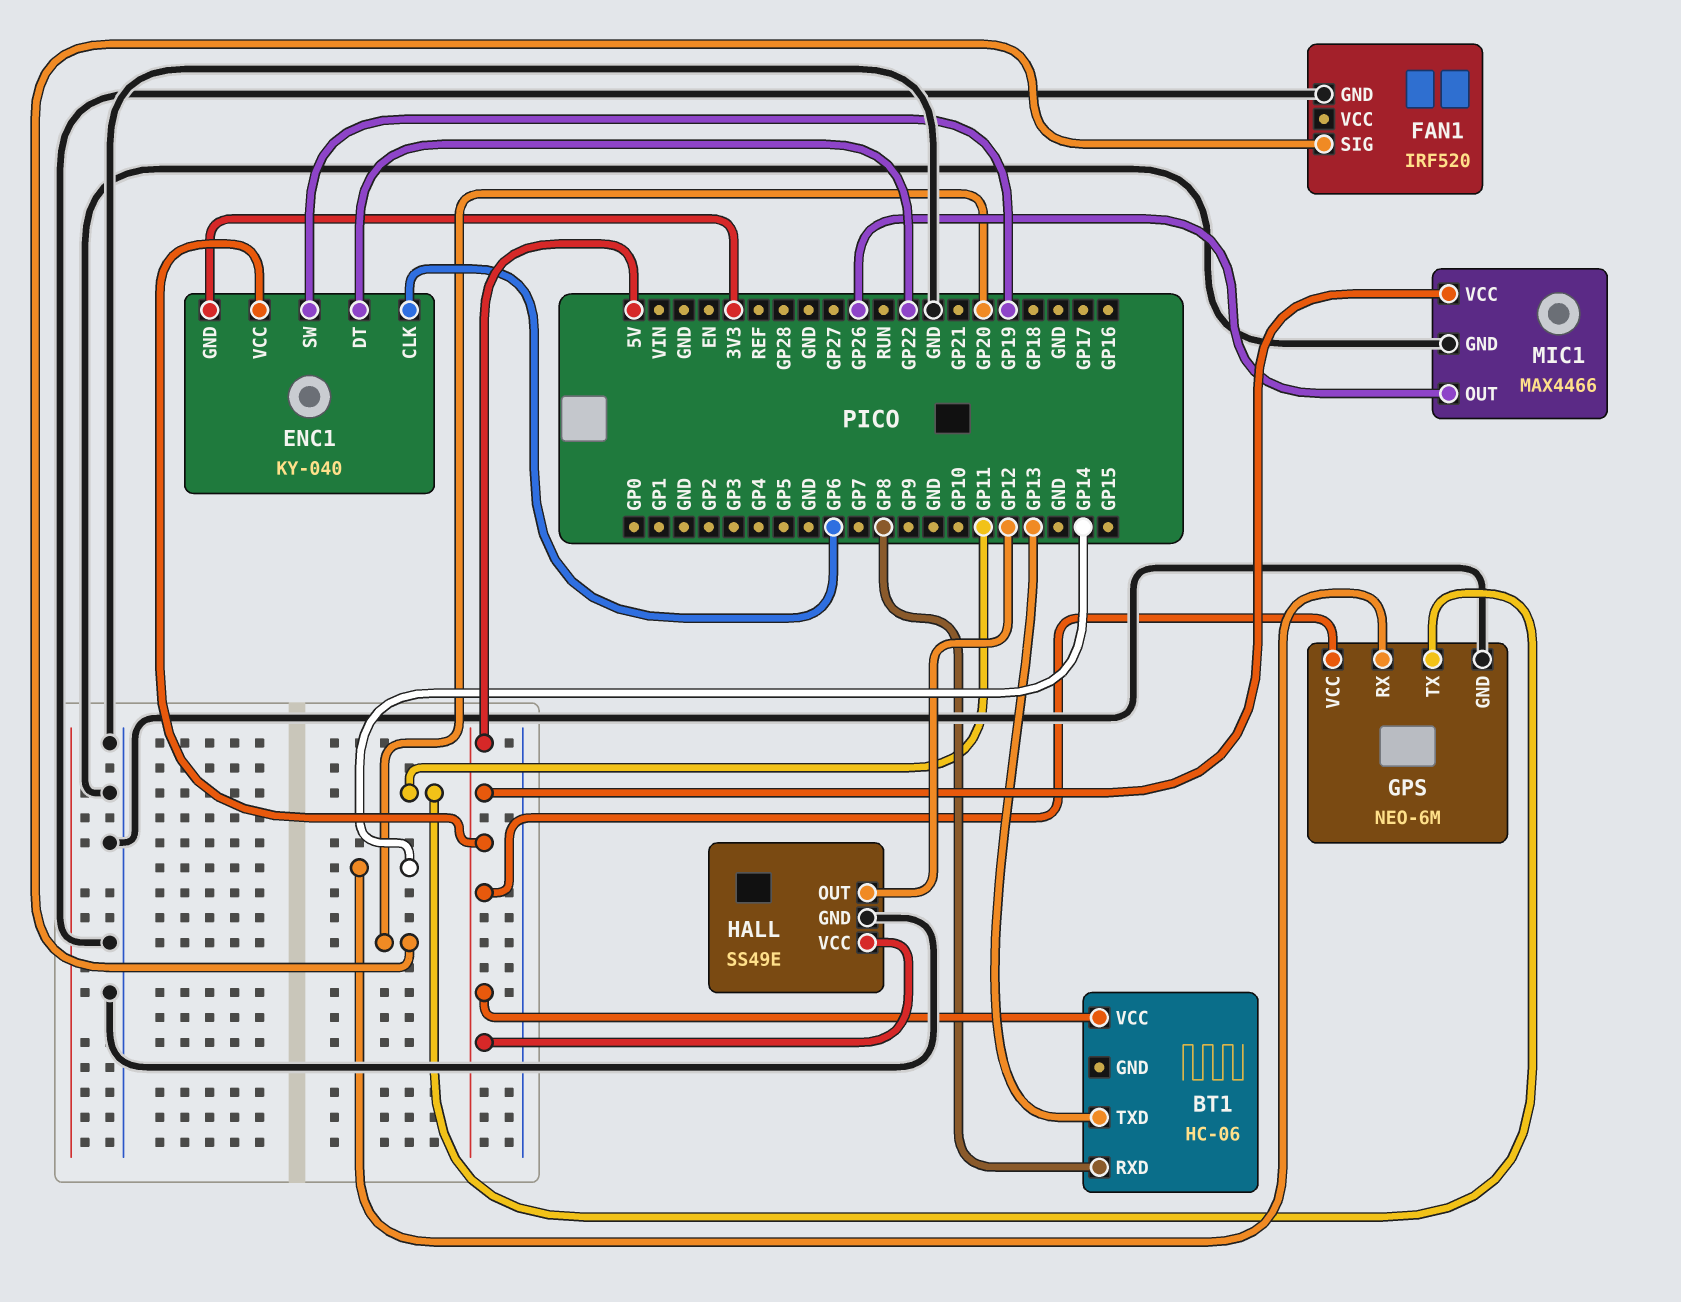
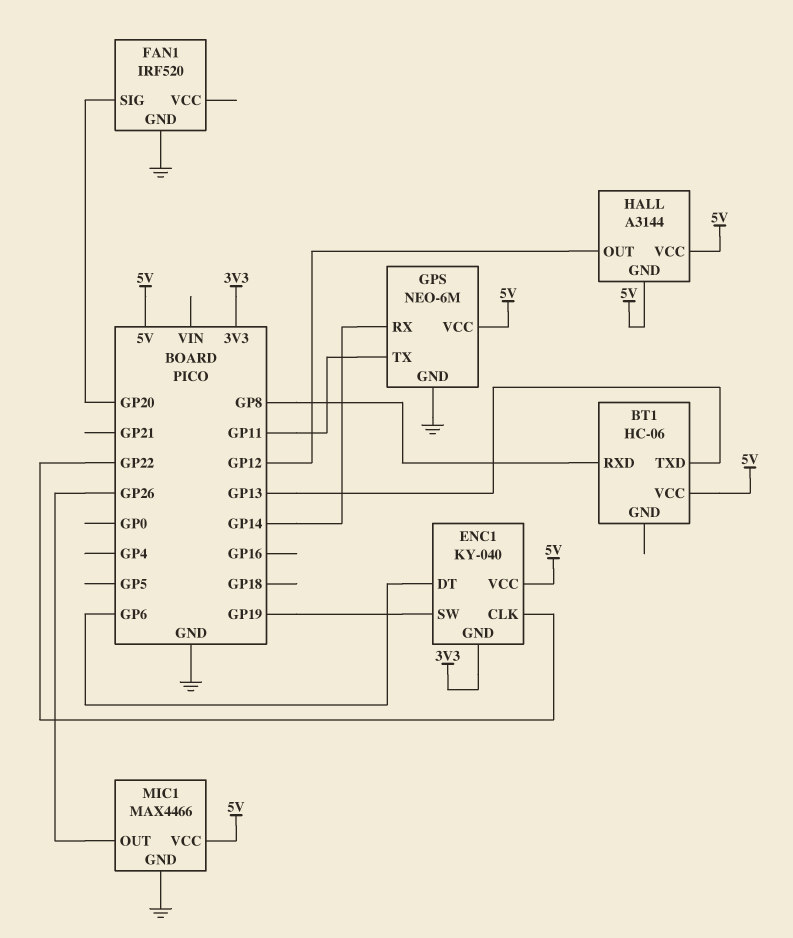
ENC1 pin CLK: GP6 -> GP22
ENC1 pin DT: GP22 -> GP6
HALL: SS49E -> A3144
HALL pin GND: GND -> 5V

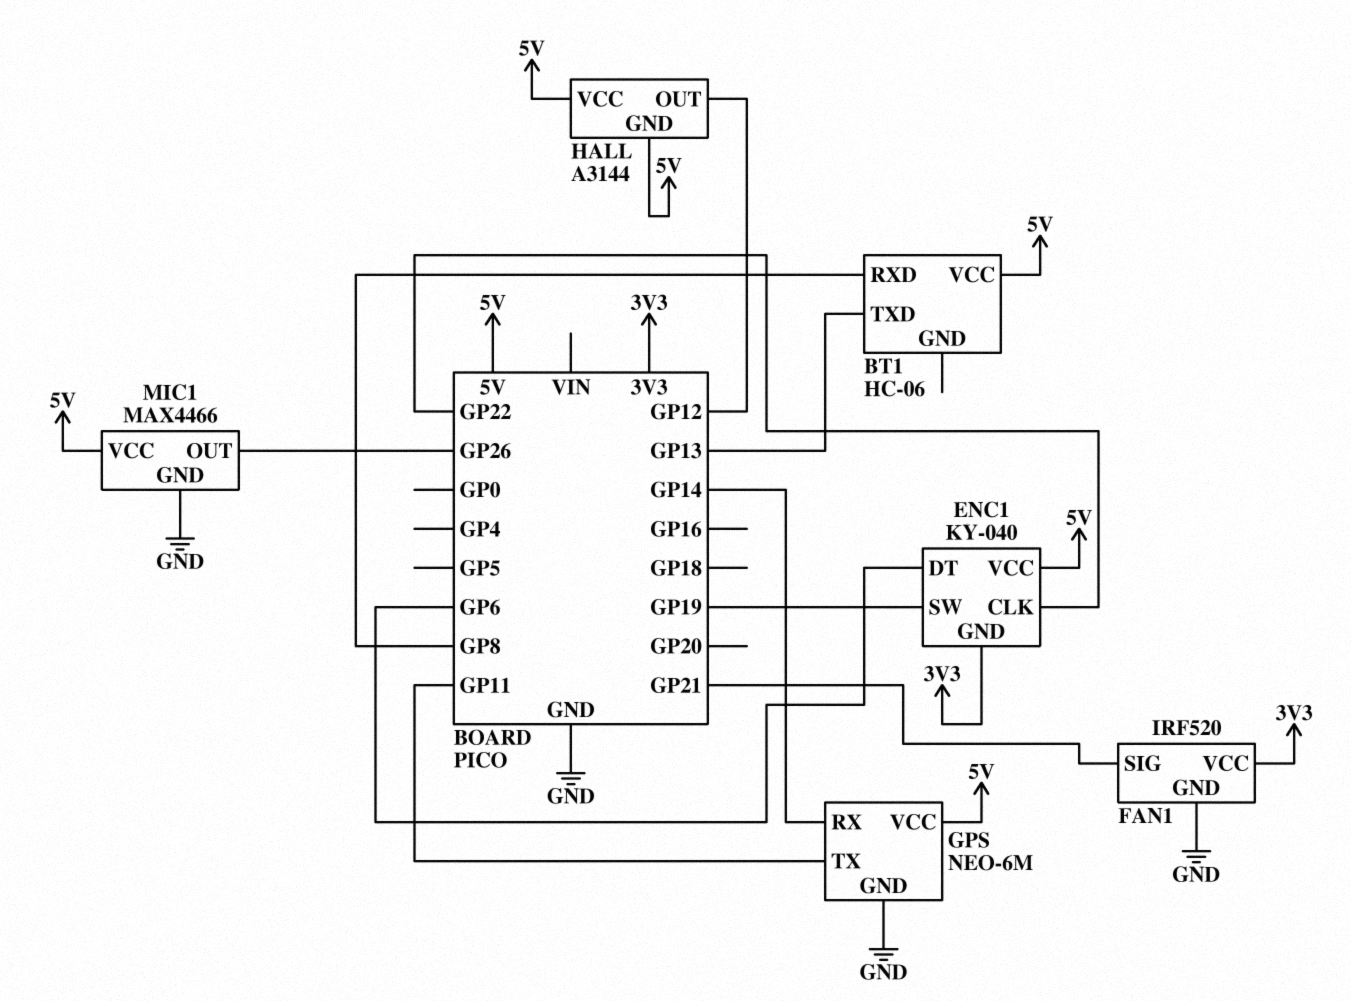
FAN1 pin SIG: GP20 -> GP21
FAN1 pin VCC: none -> 3V3

